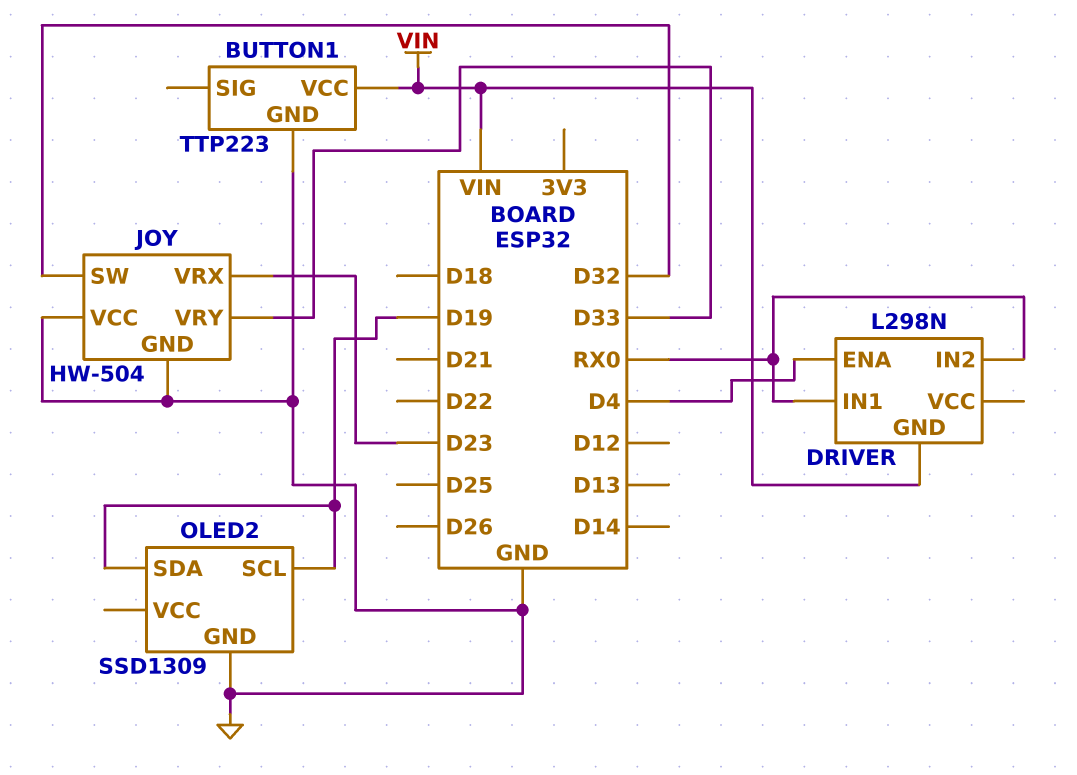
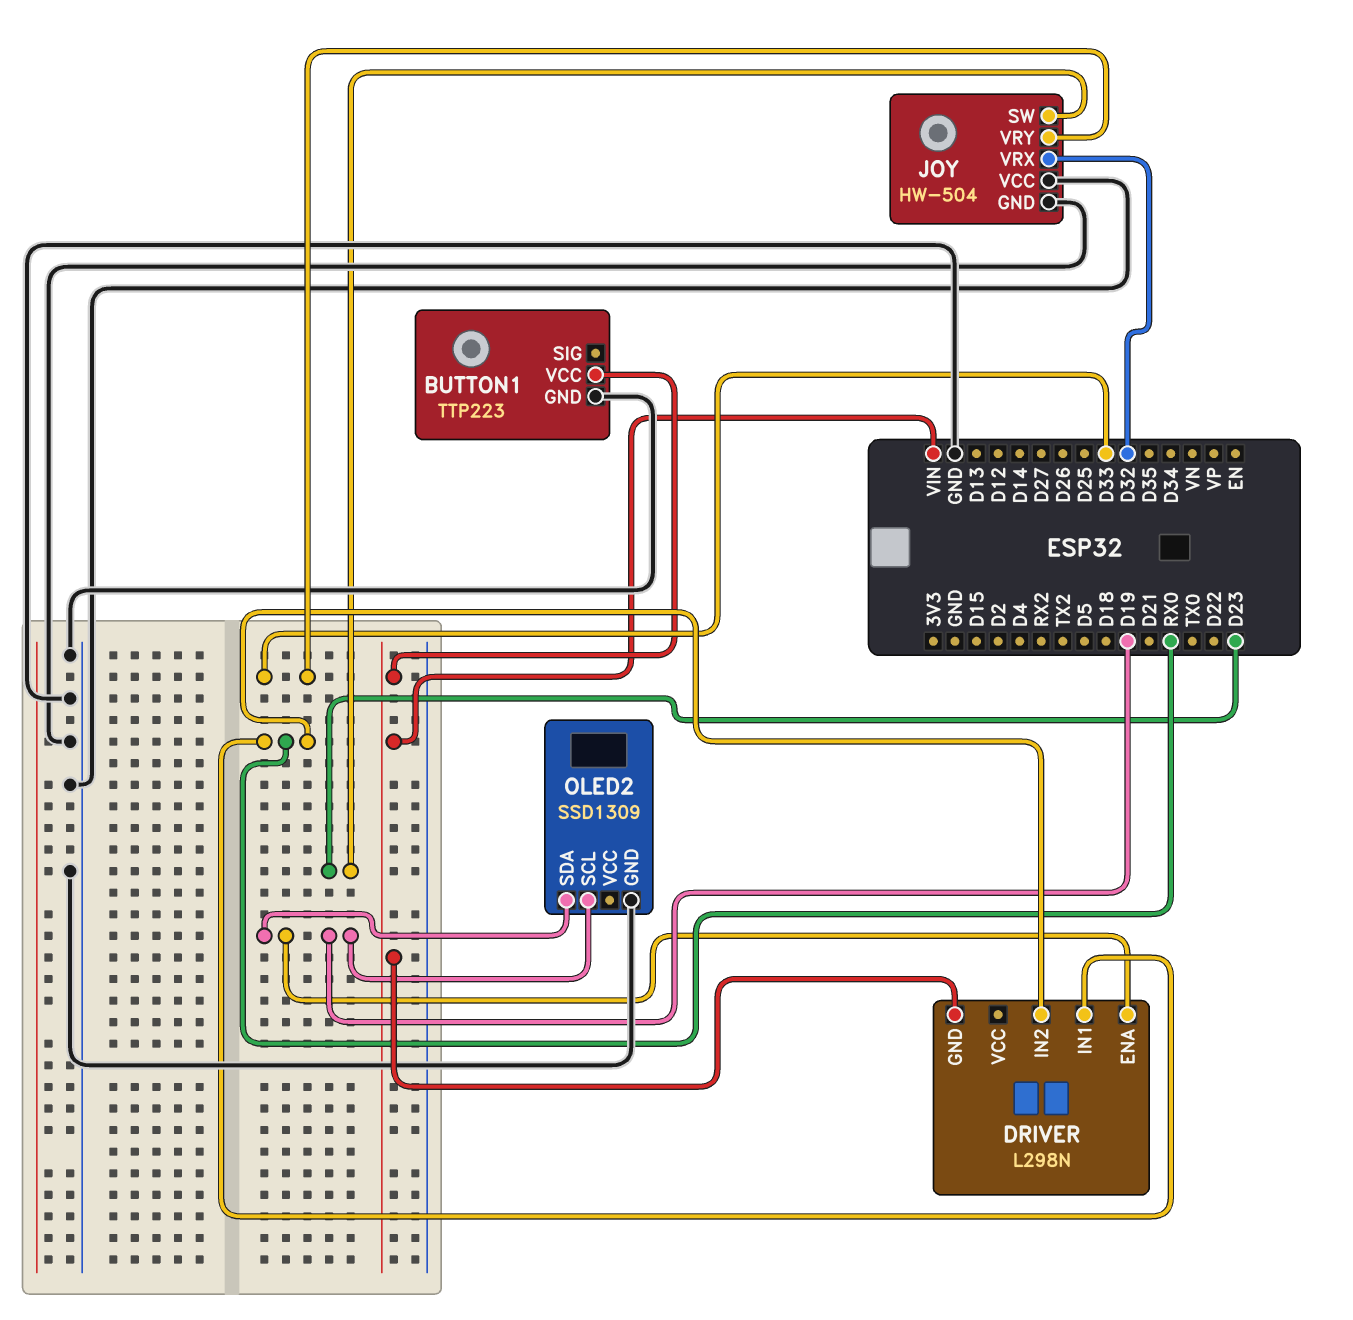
DRIVER pin ENA: D4 -> D19
JOY pin SW: D32 -> D23
JOY pin VRX: D23 -> D32

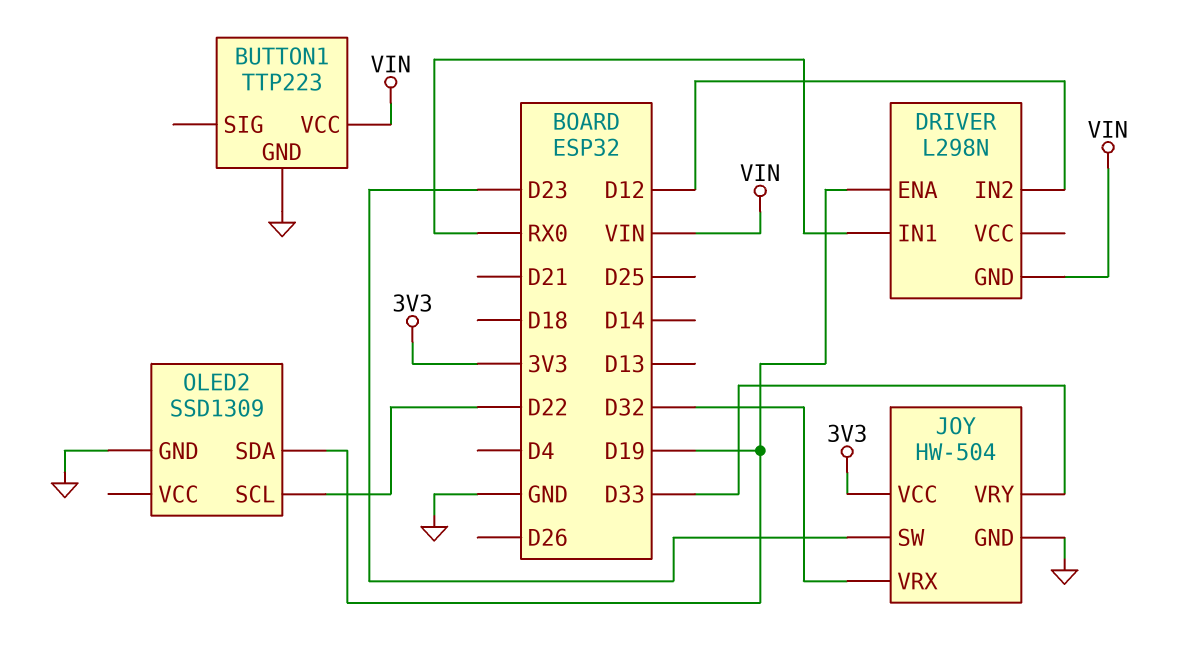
DRIVER pin IN2: RX0 -> D12
JOY pin VCC: GND -> 3V3
OLED2 pin SCL: D19 -> D22

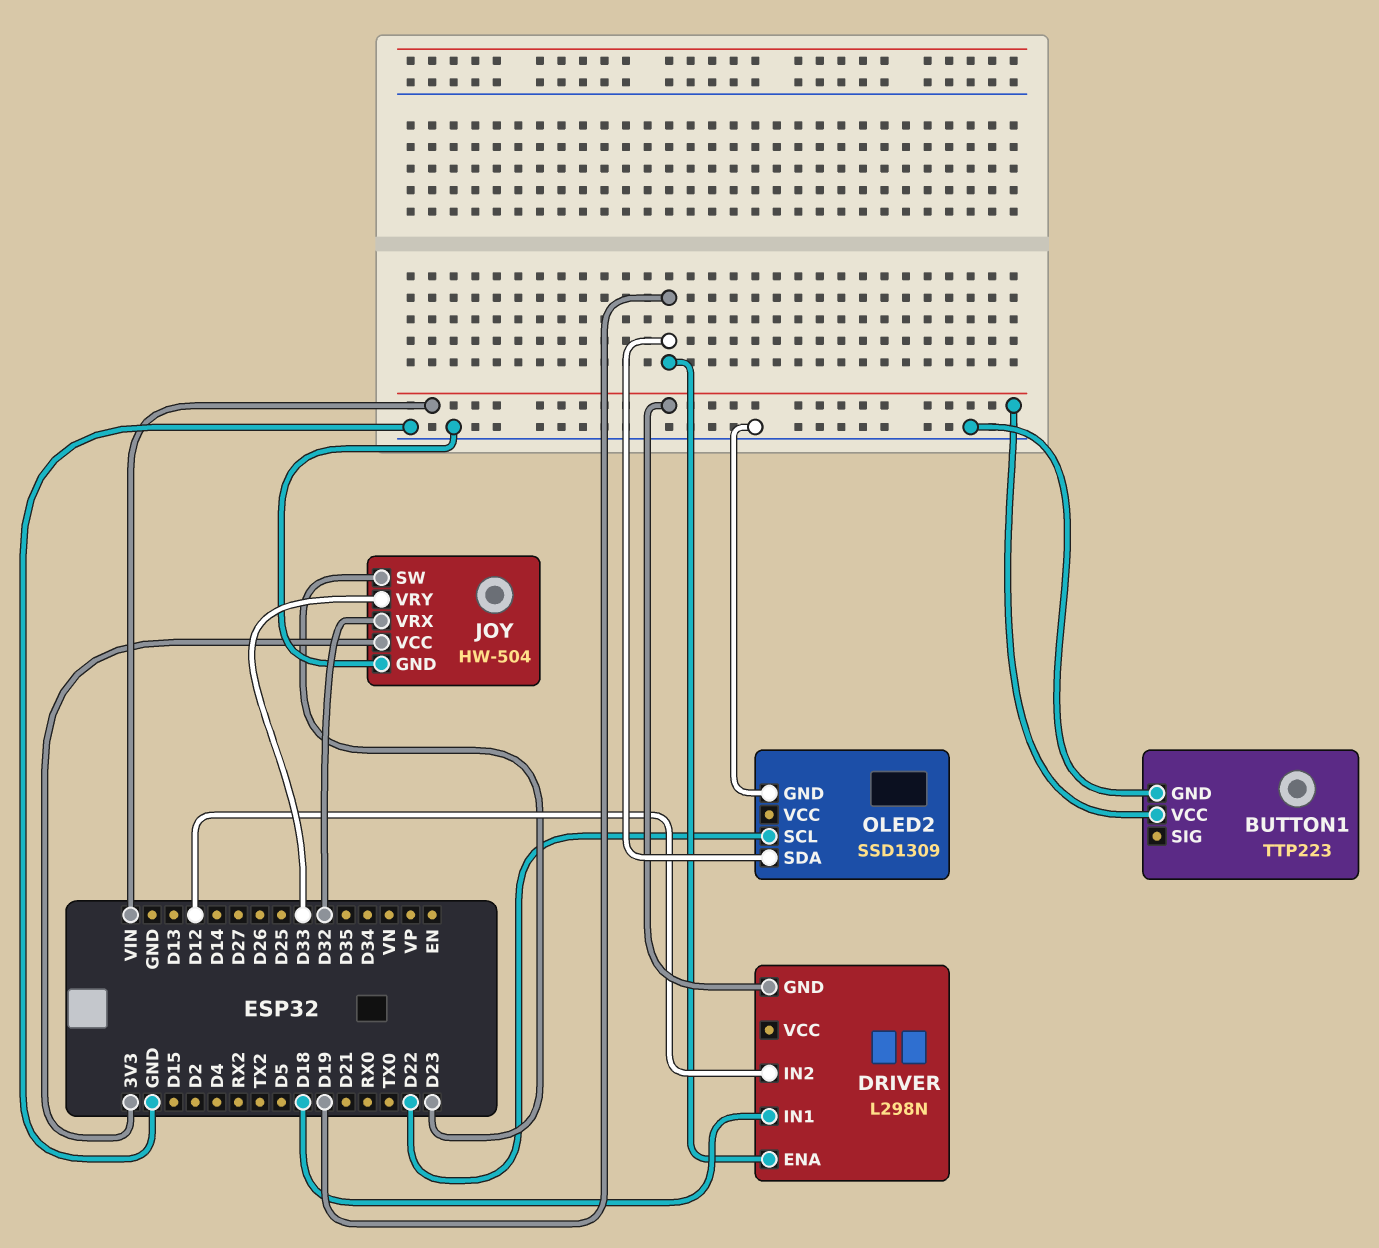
DRIVER pin IN1: RX0 -> D18

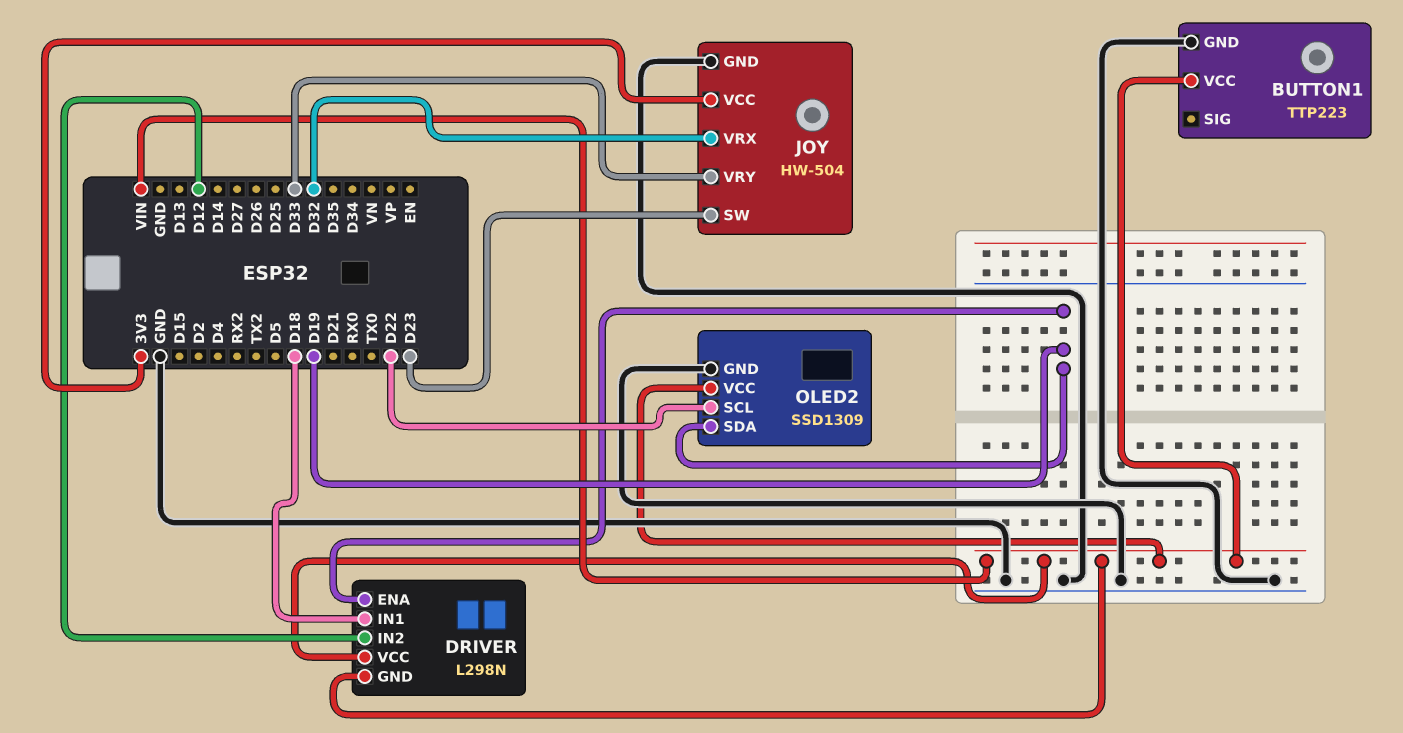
DRIVER pin VCC: none -> VIN
OLED2 pin VCC: none -> VIN

